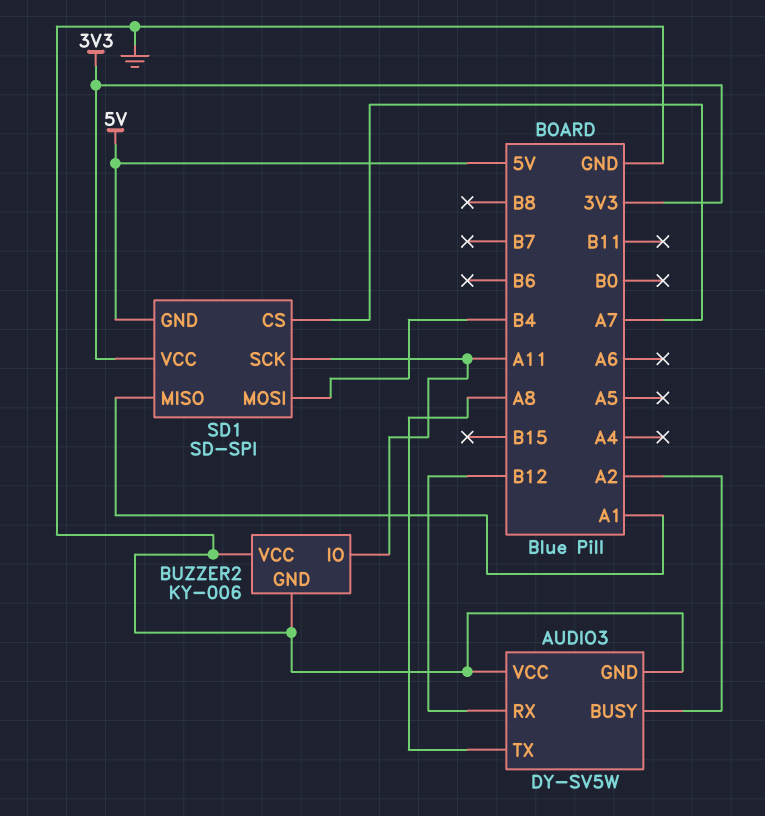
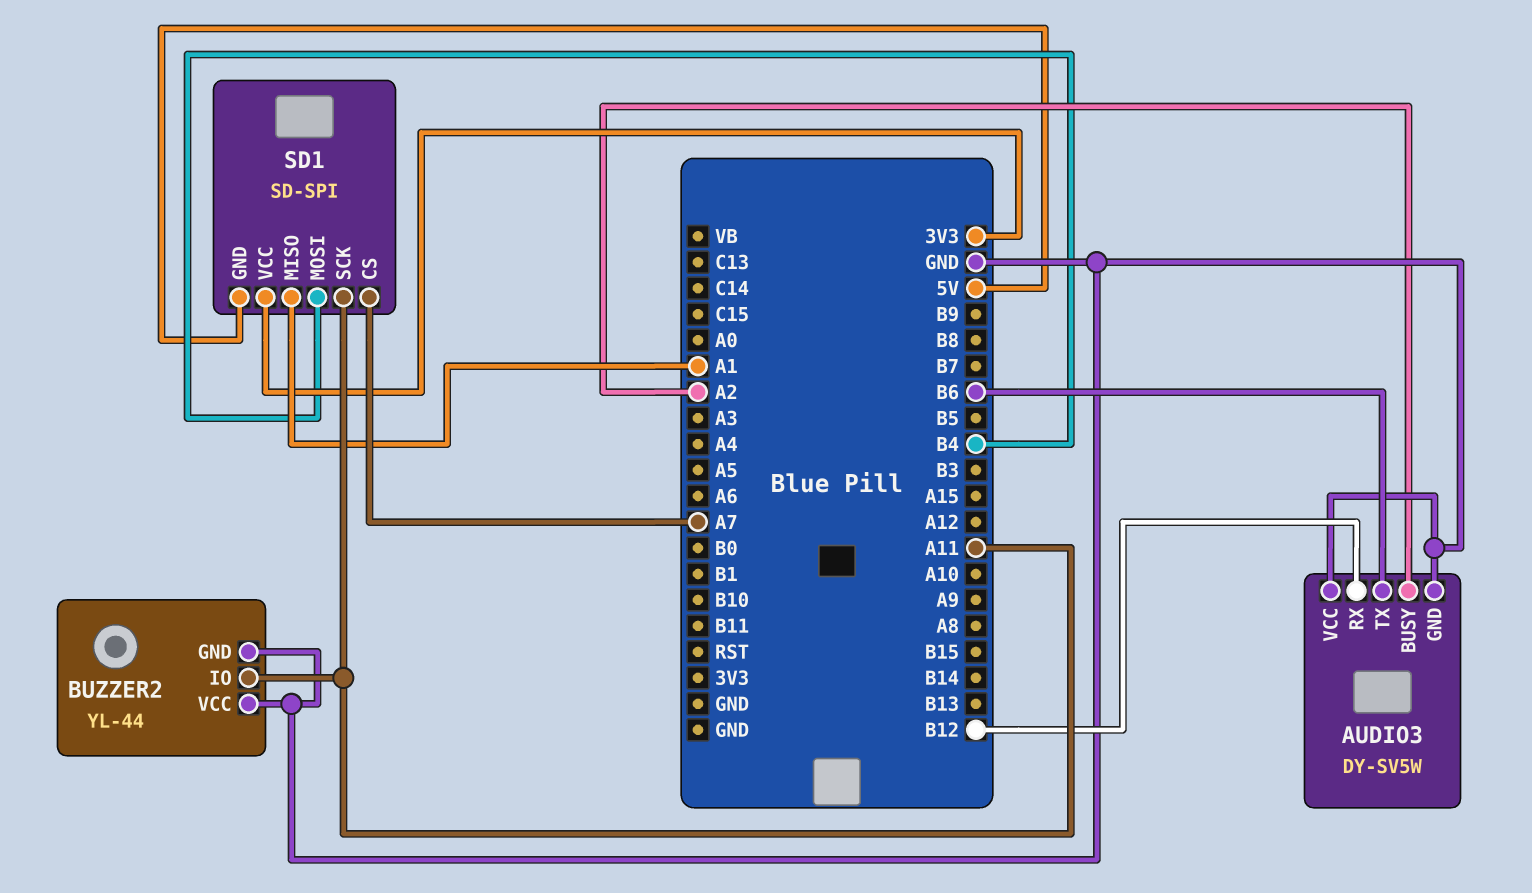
AUDIO3 pin TX: A8 -> B6
BUZZER2: KY-006 -> YL-44

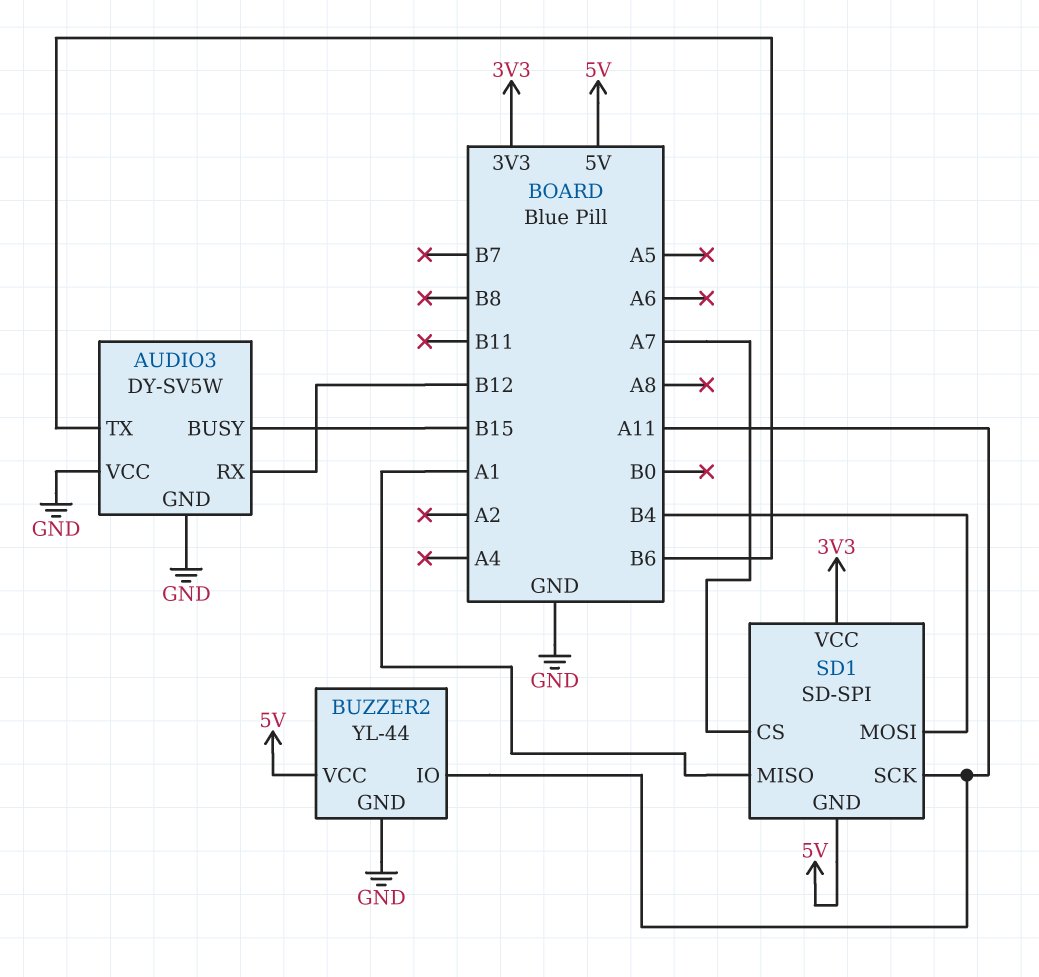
AUDIO3 pin BUSY: A2 -> B15
BUZZER2 pin VCC: GND -> 5V

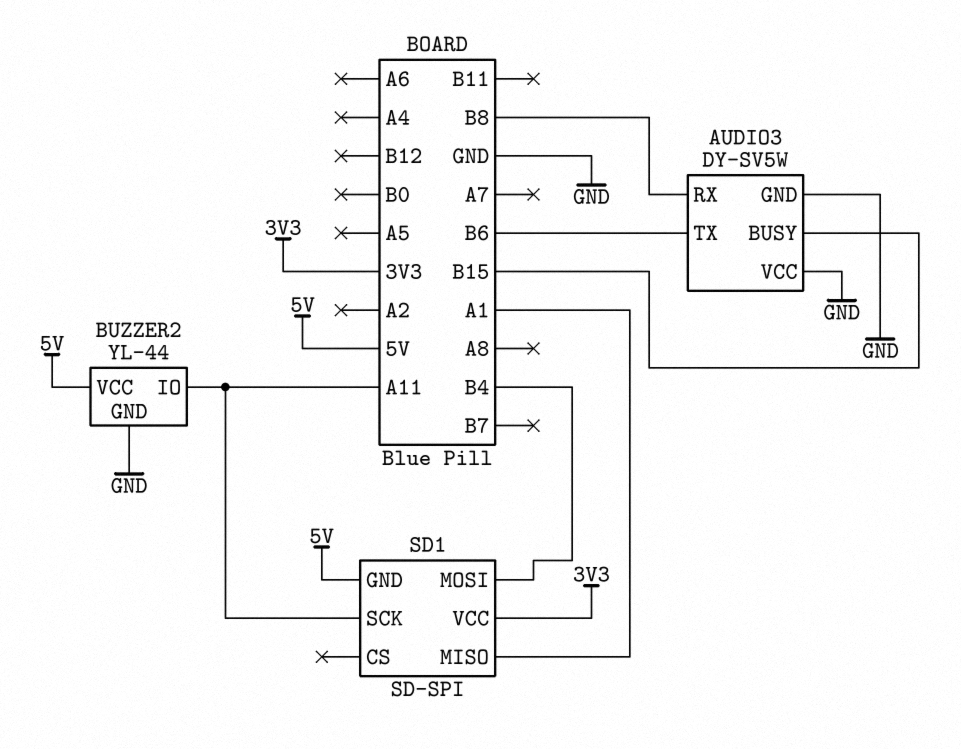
AUDIO3 pin RX: B12 -> B8
SD1 pin CS: A7 -> none

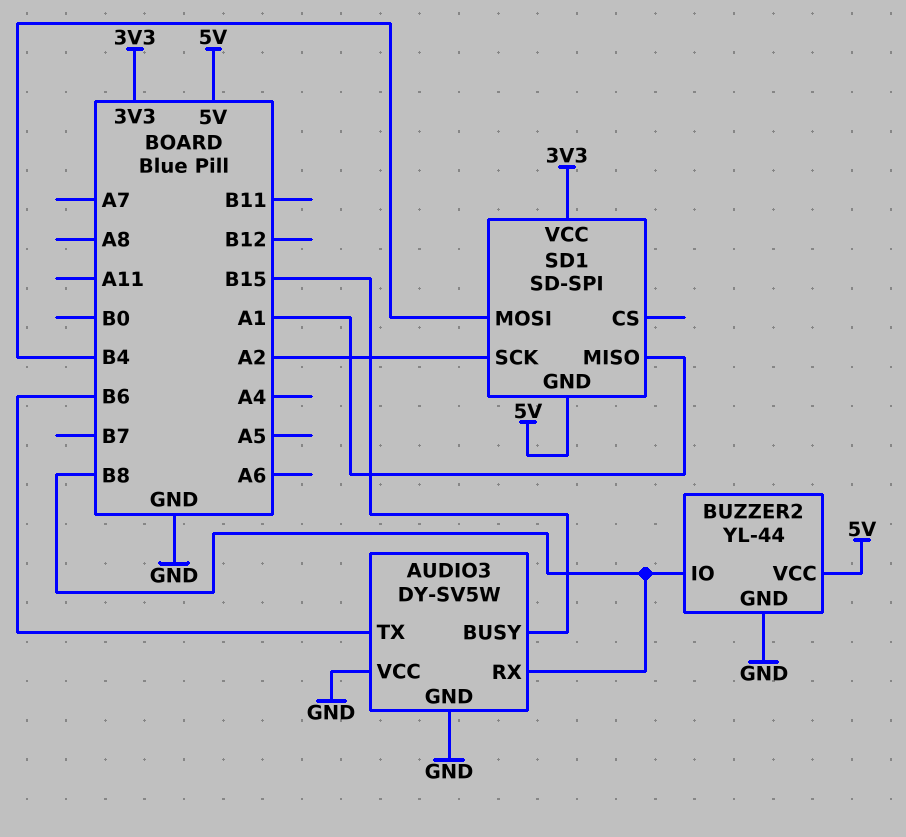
BUZZER2 pin IO: A11 -> B8
SD1 pin SCK: A11 -> A2

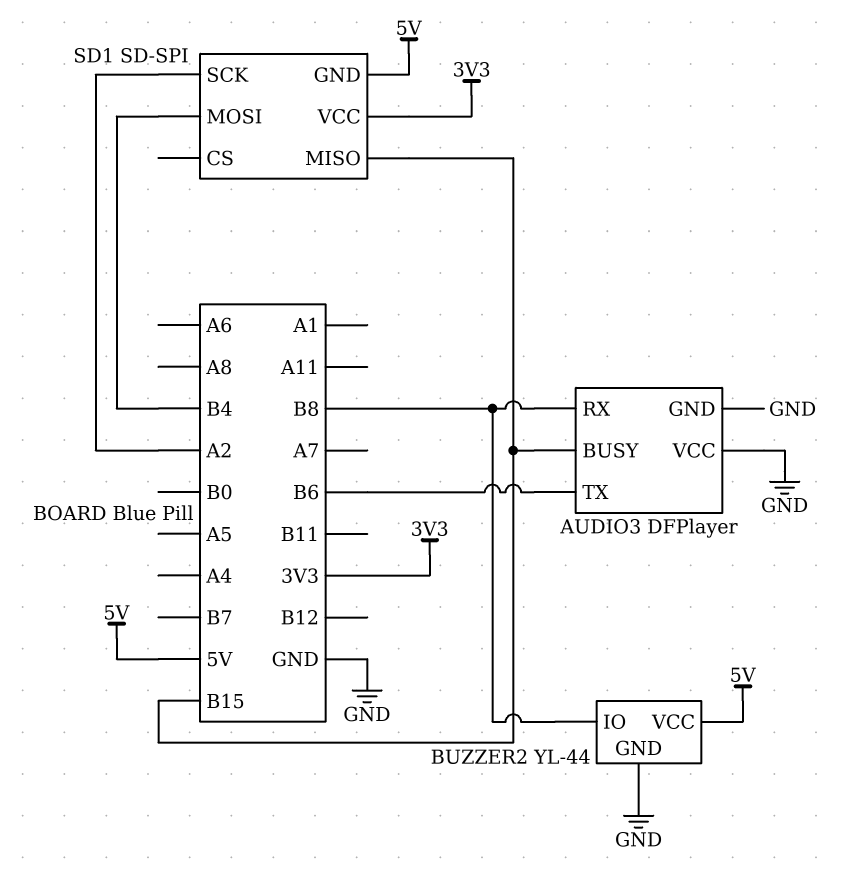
AUDIO3: DY-SV5W -> DFPlayer
SD1 pin MISO: A1 -> B15

